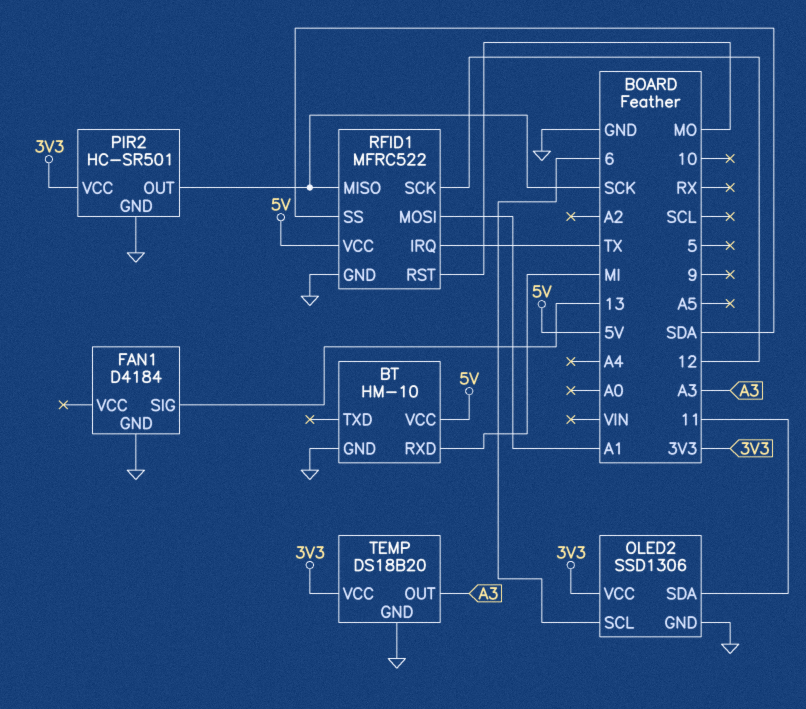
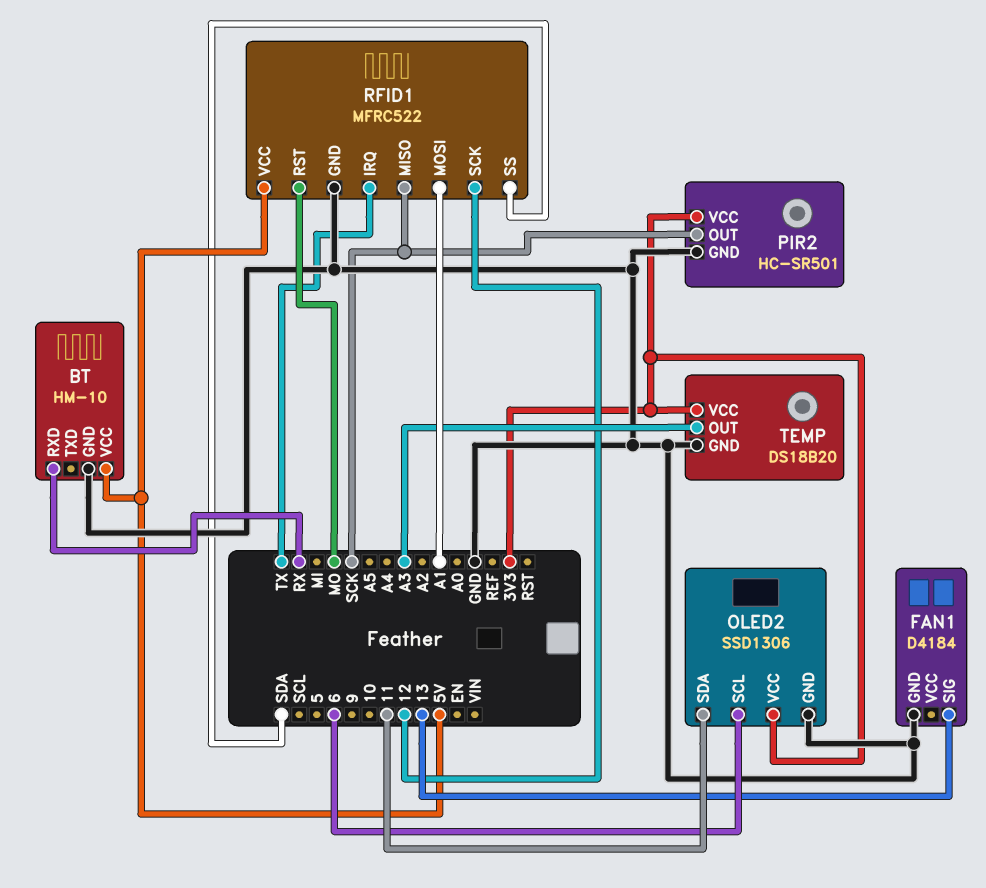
BT pin RXD: MI -> RX

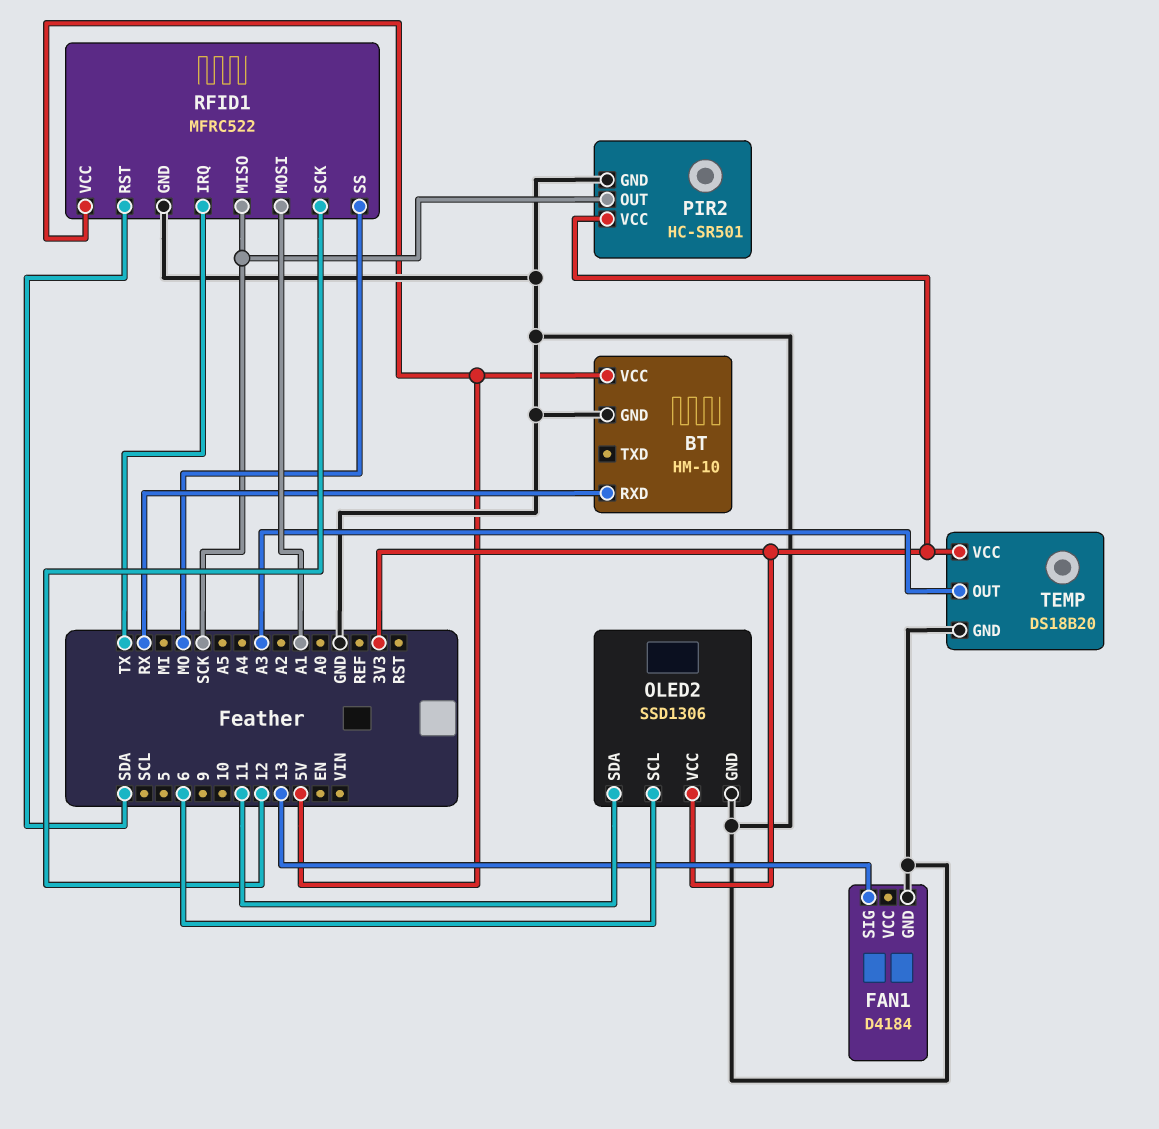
RFID1 pin RST: MO -> SDA
RFID1 pin SS: SDA -> MO

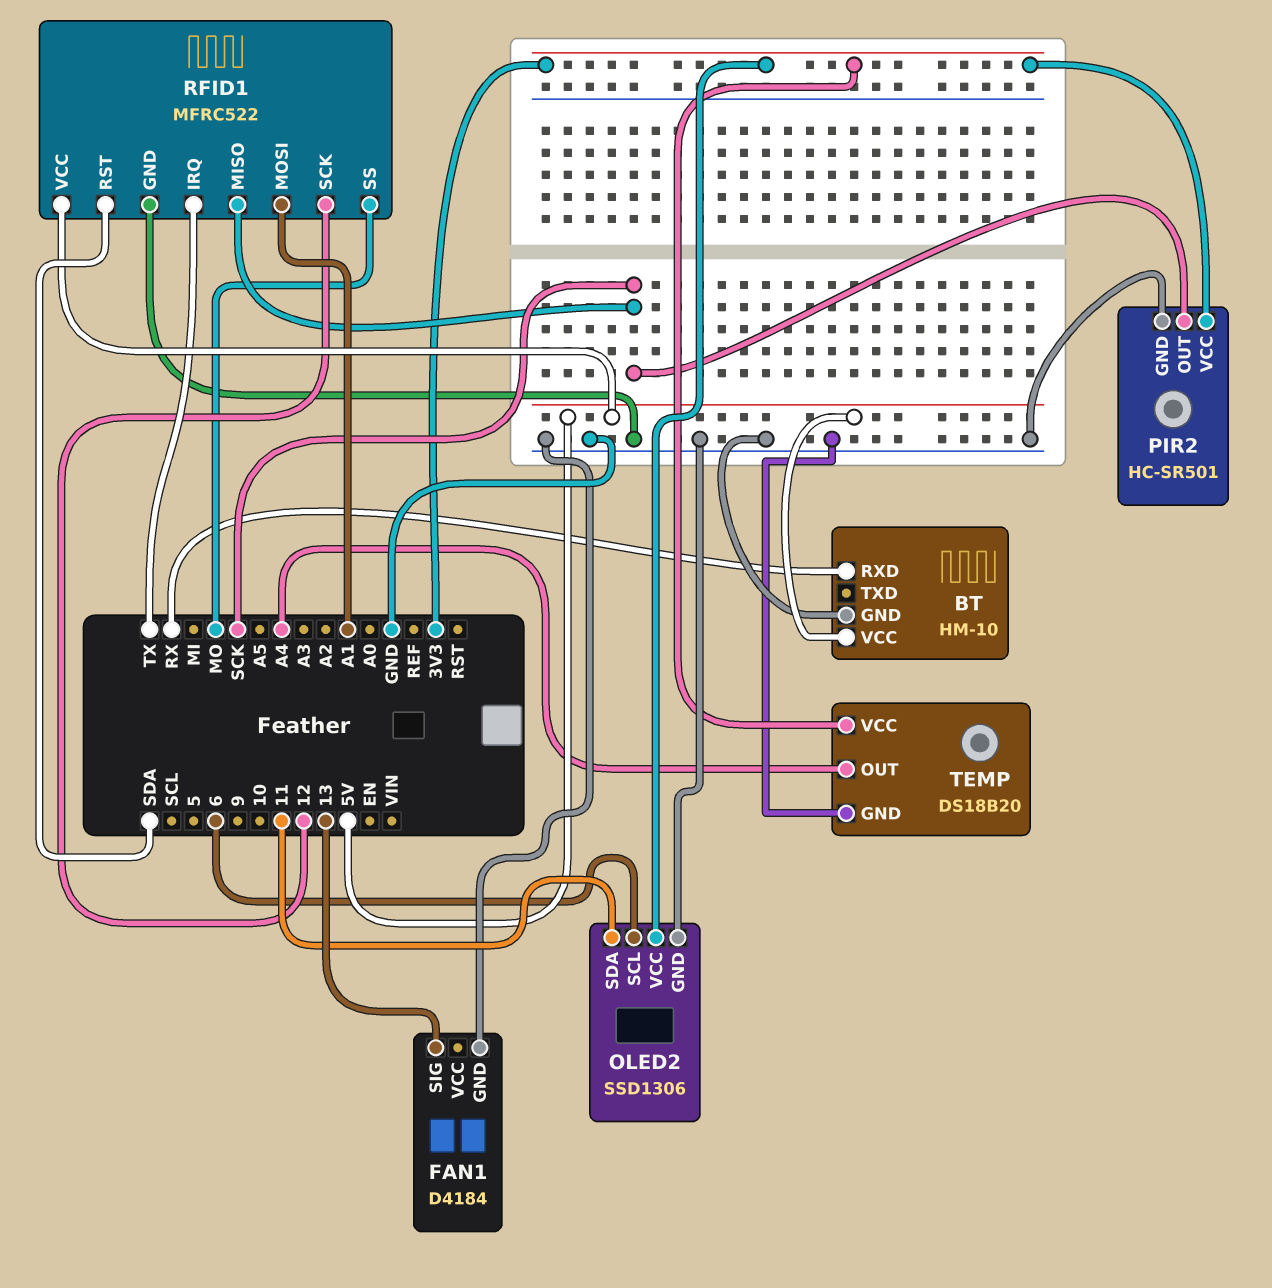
TEMP pin OUT: A3 -> A4

